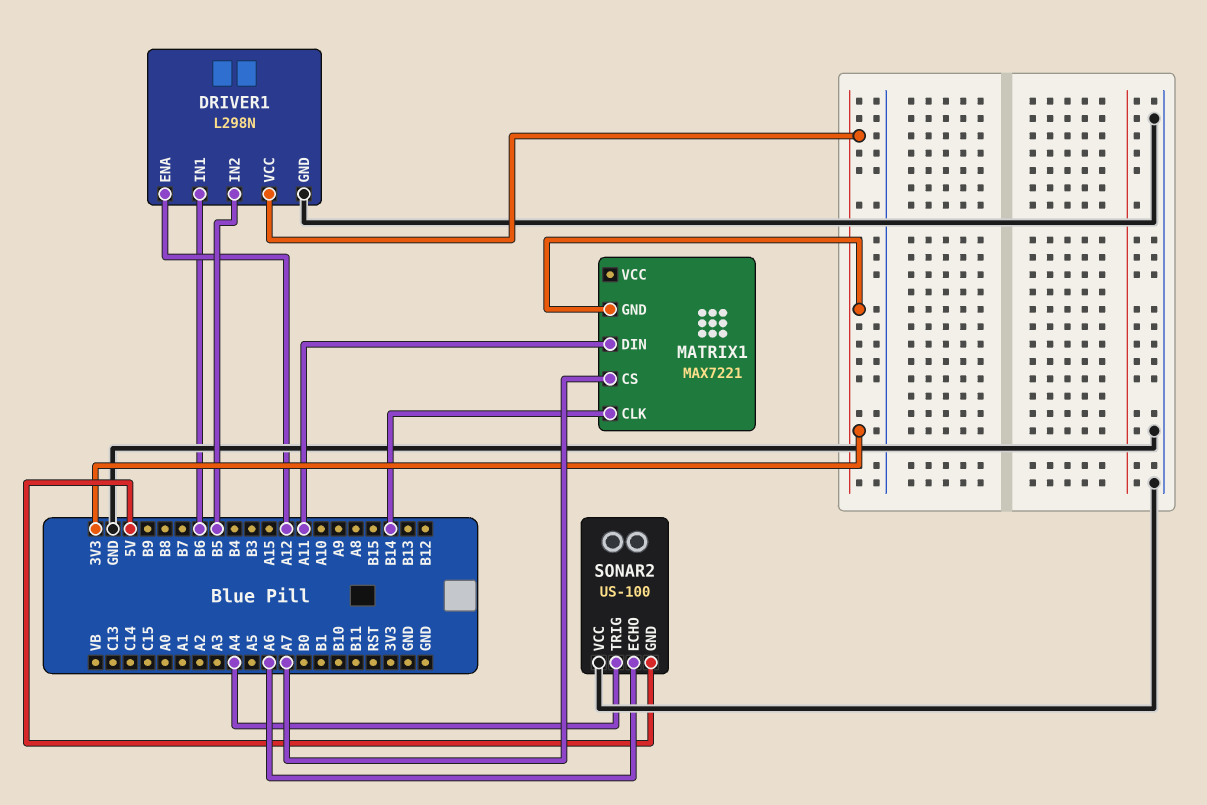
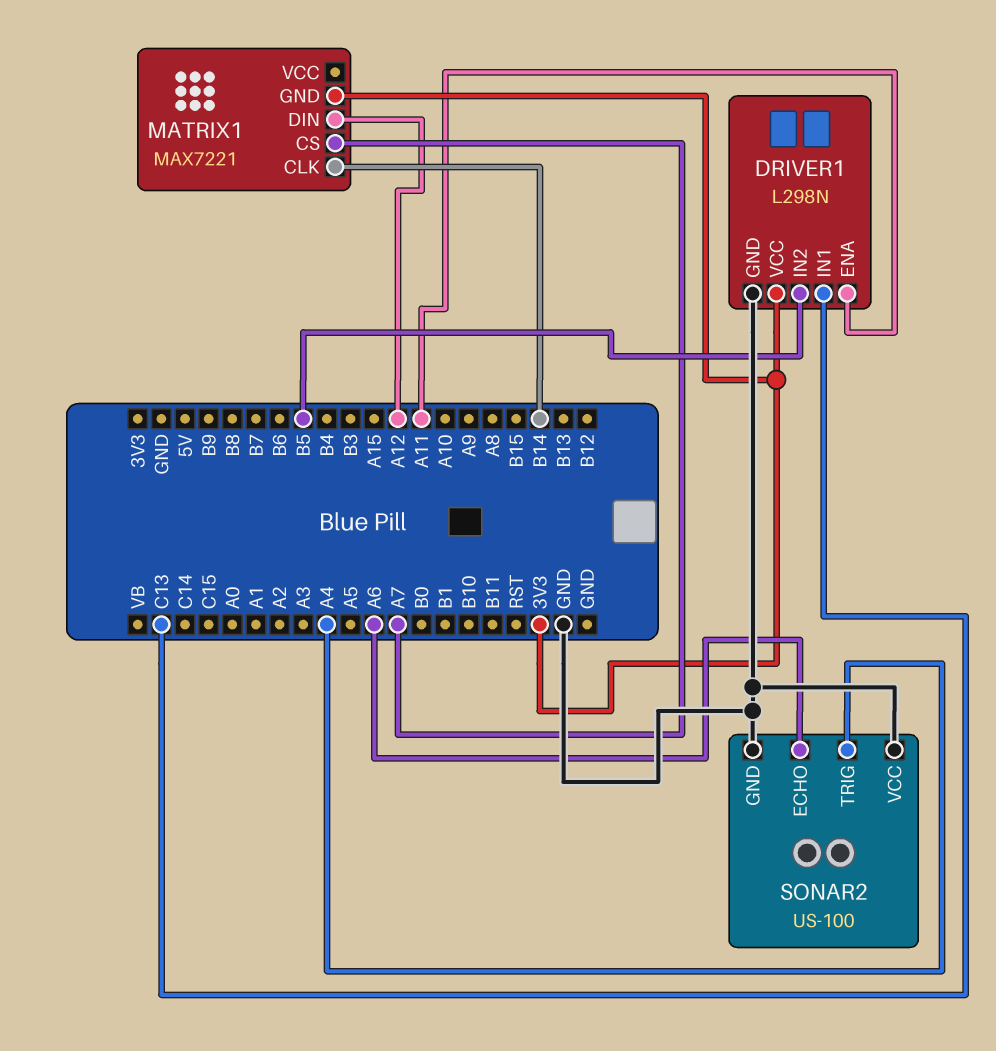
DRIVER1 pin ENA: A12 -> A11
DRIVER1 pin IN1: B6 -> C13
MATRIX1 pin DIN: A11 -> A12
SONAR2 pin GND: 5V -> GND

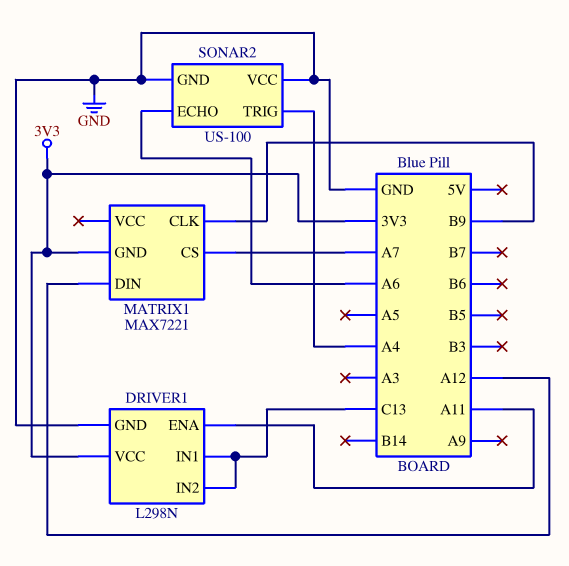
DRIVER1 pin IN2: B5 -> C13
MATRIX1 pin CLK: B14 -> B9

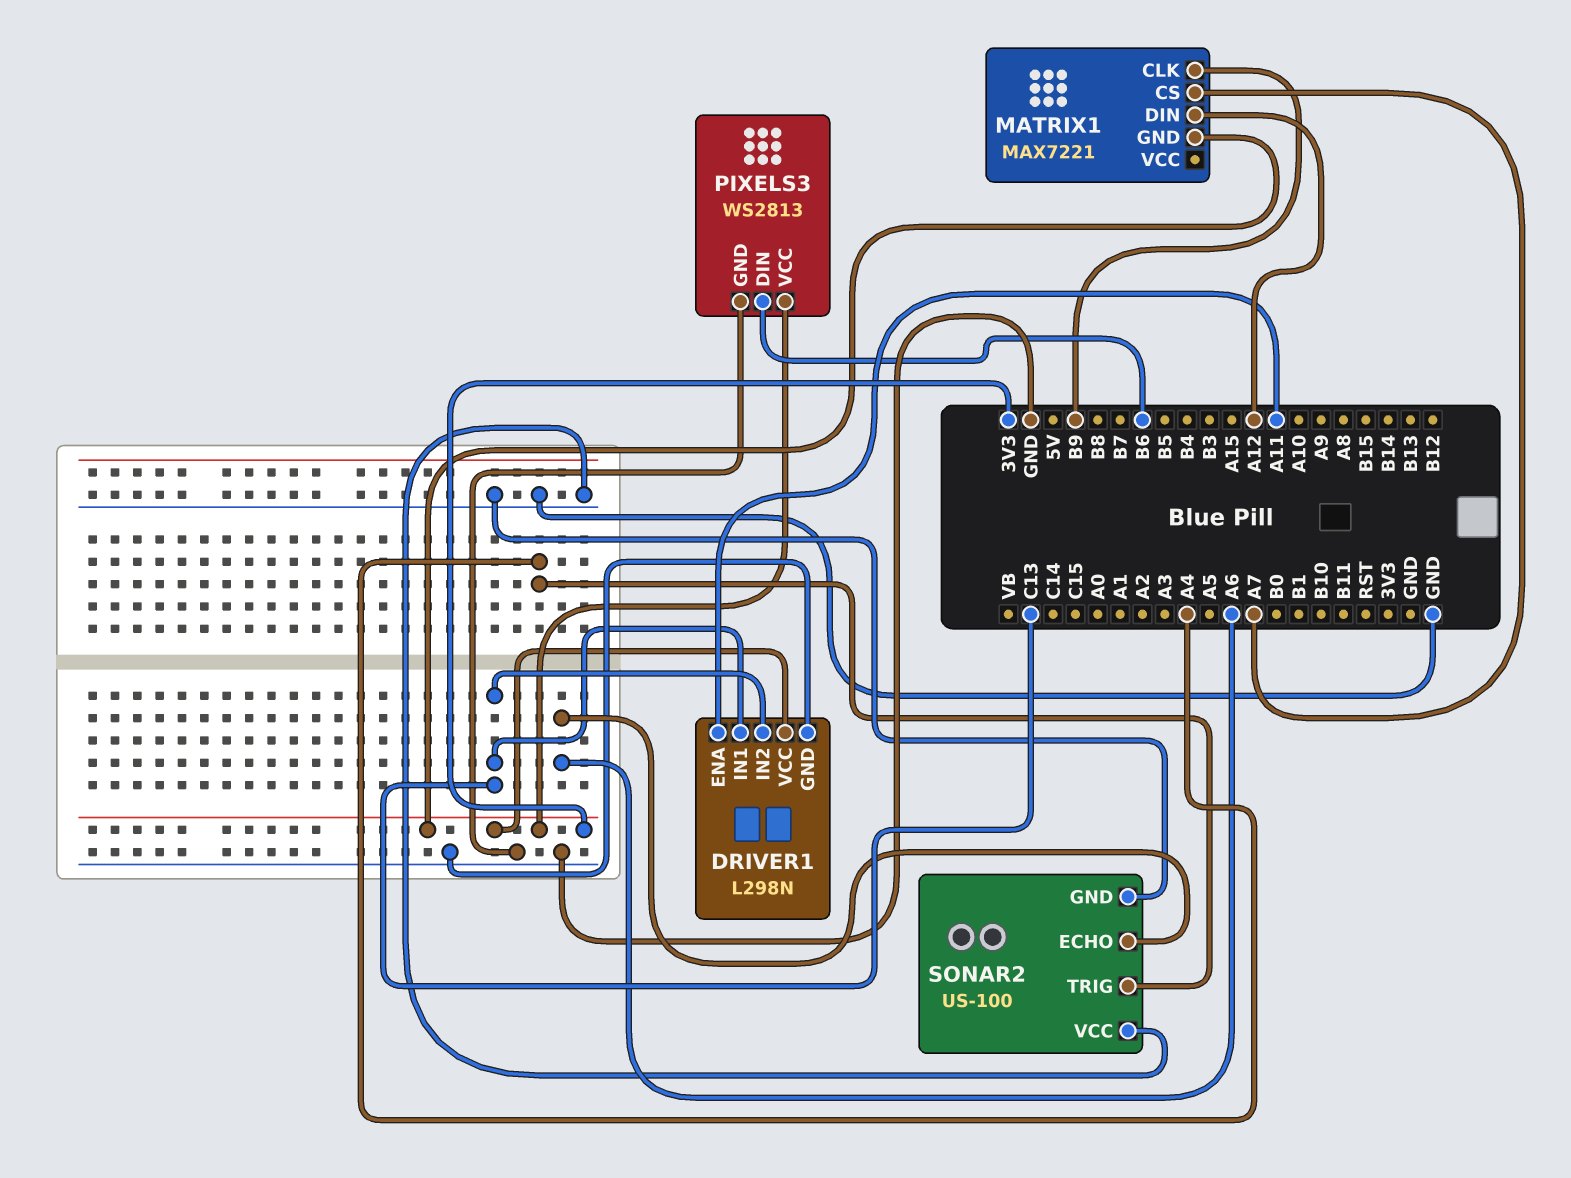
PIXELS3: none -> WS2813
PIXELS3 pin DIN: none -> B6
PIXELS3 pin GND: none -> GND
PIXELS3 pin VCC: none -> 3V3

